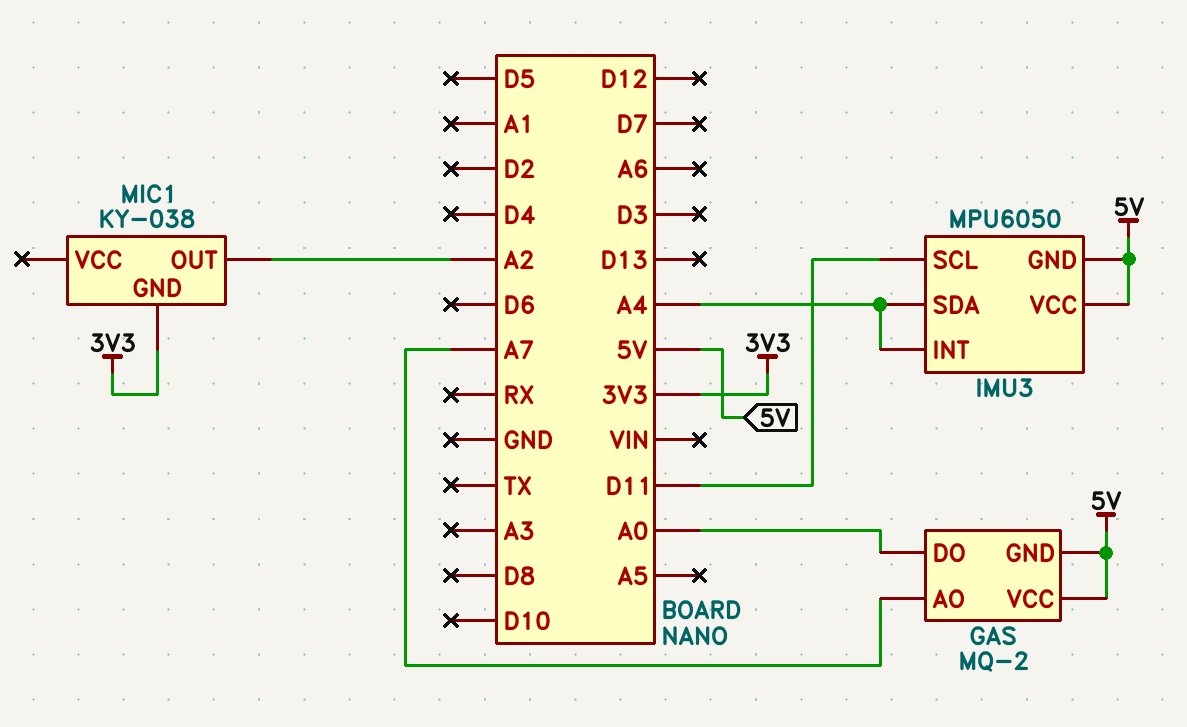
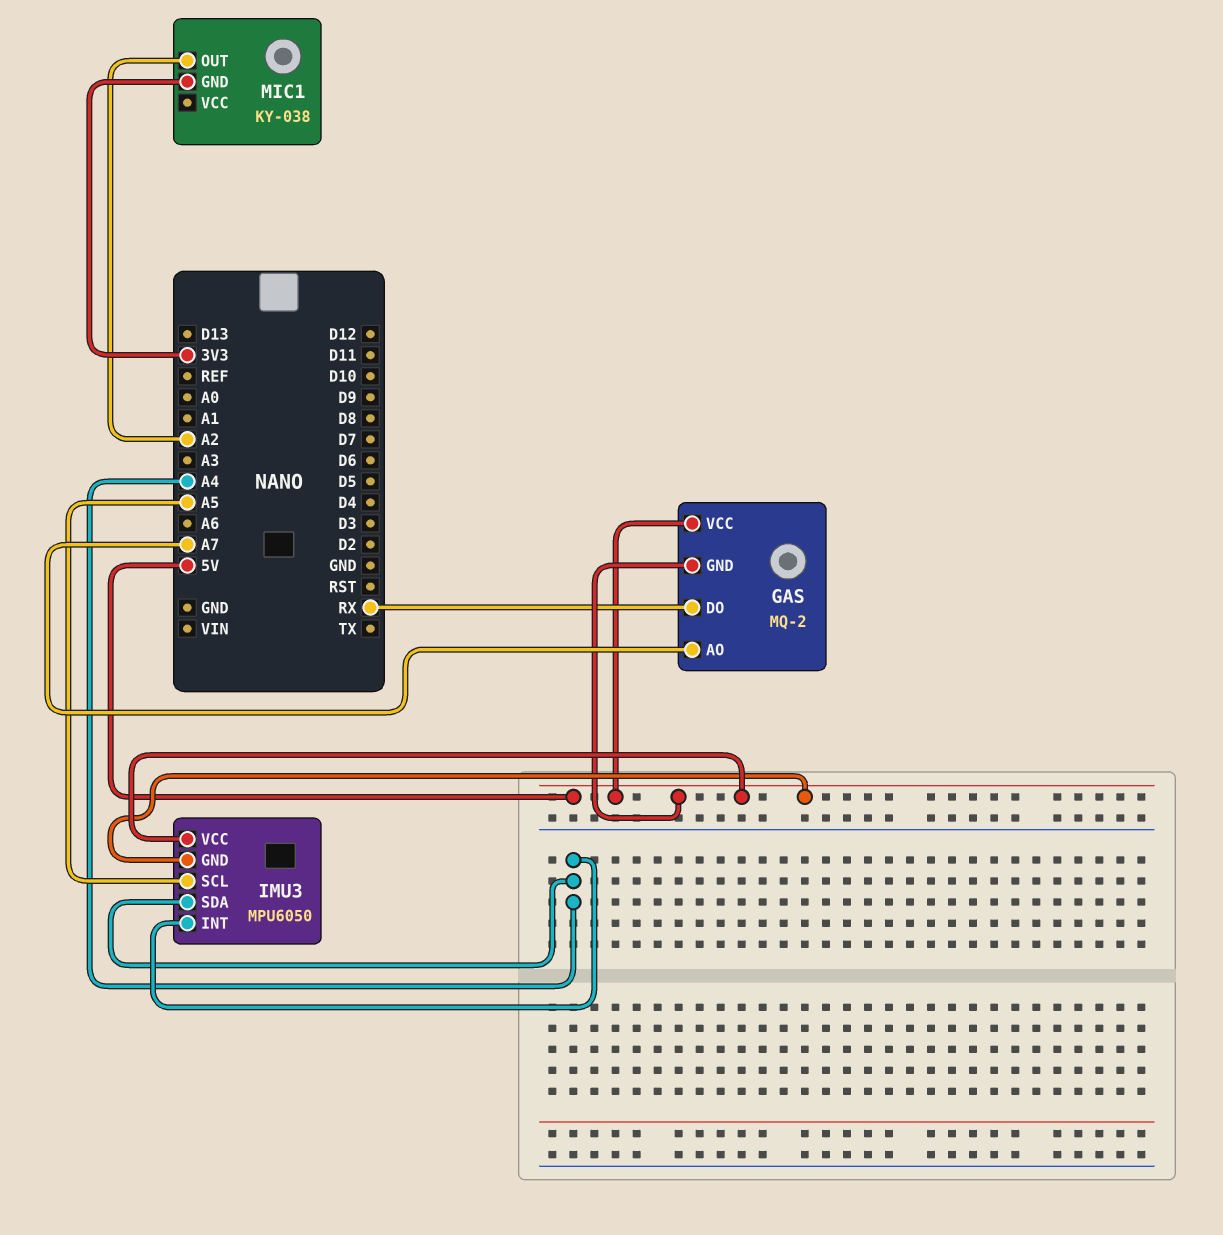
GAS pin DO: A0 -> RX
IMU3 pin SCL: D11 -> A5

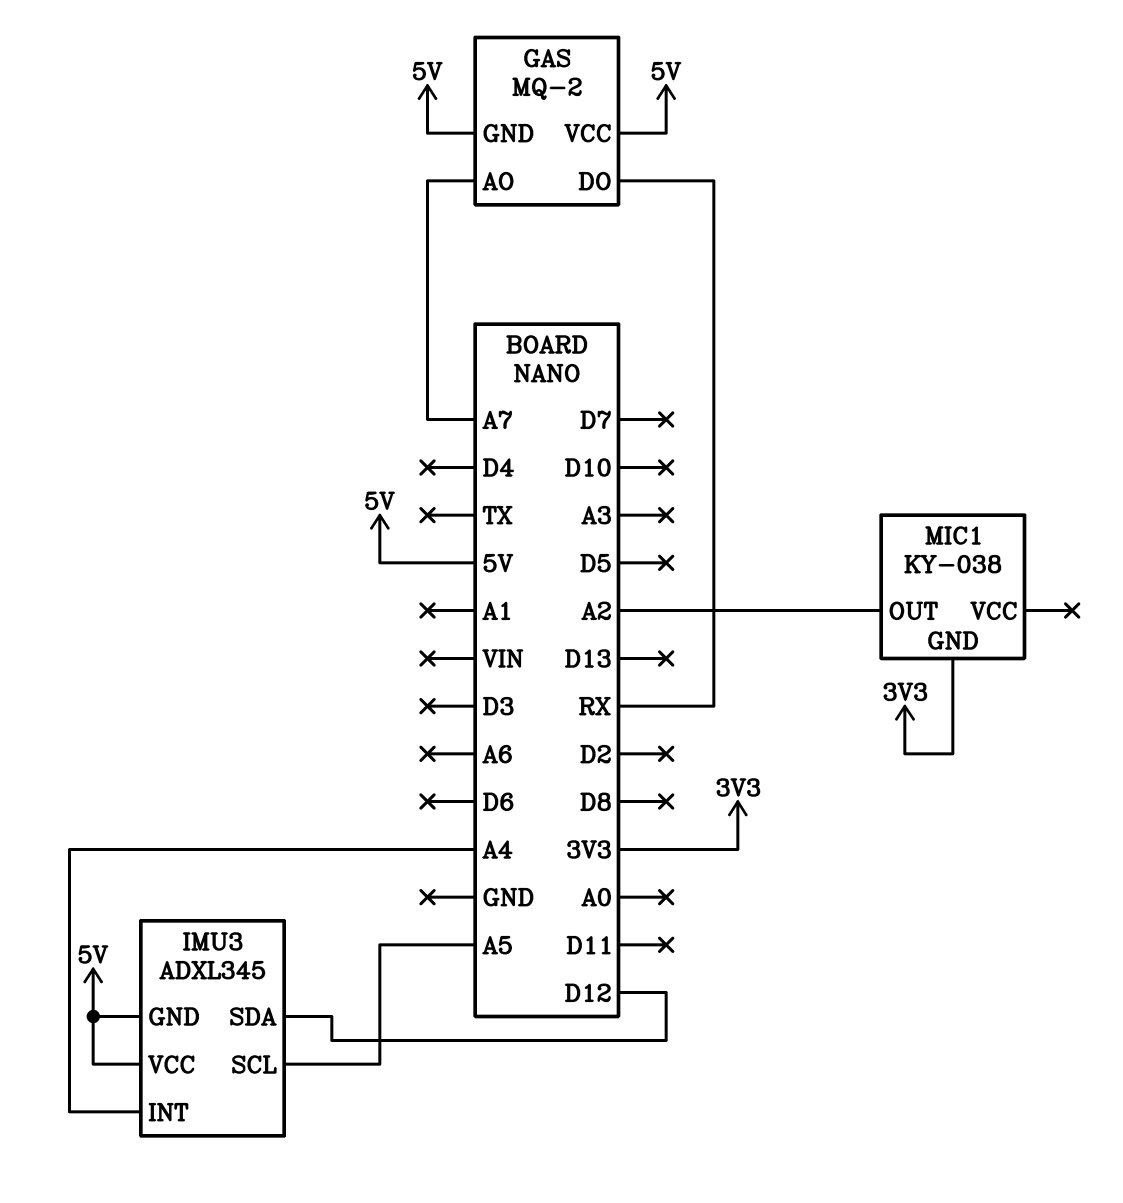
IMU3: MPU6050 -> ADXL345
IMU3 pin SDA: A4 -> D12

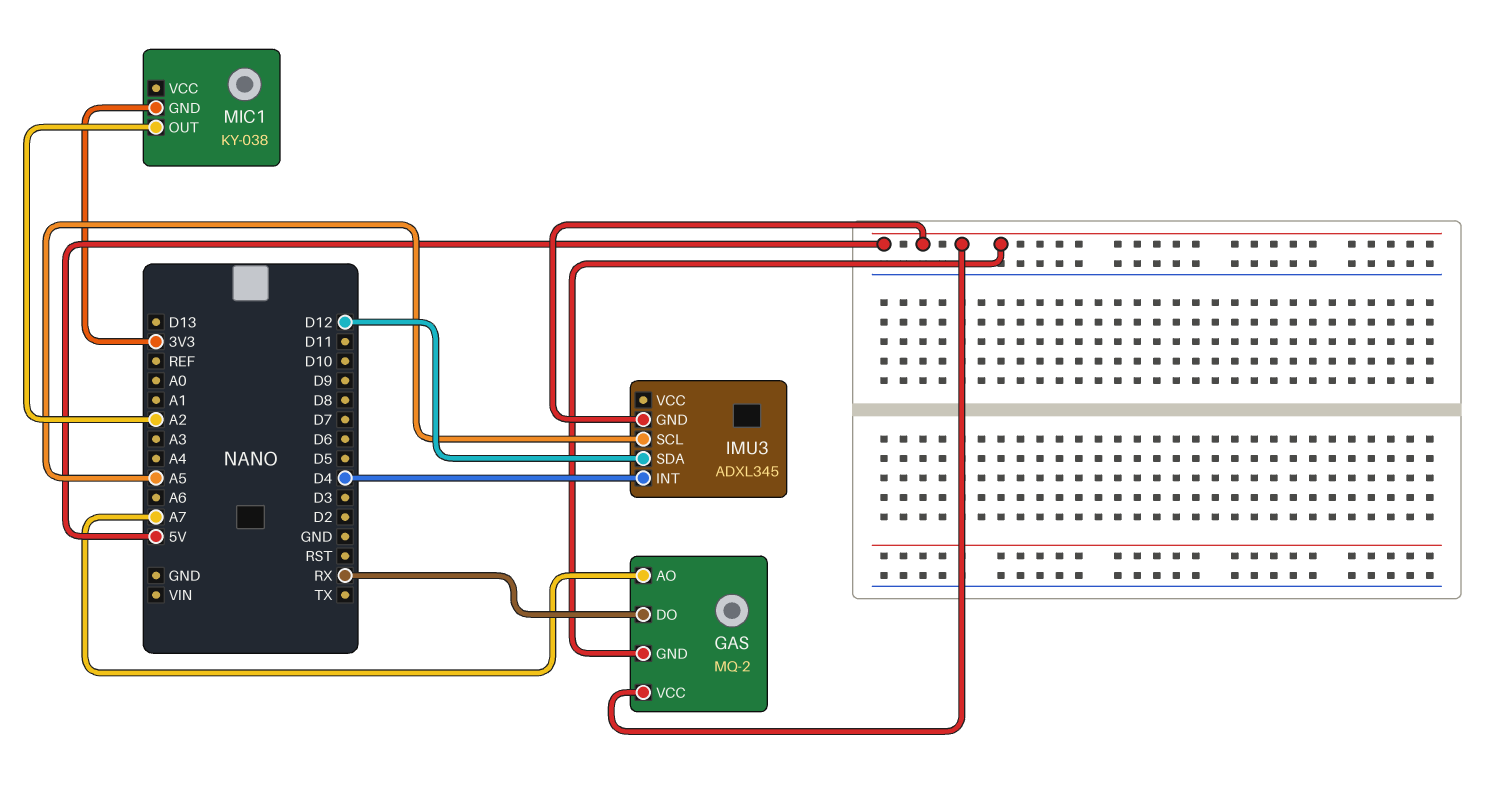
IMU3 pin INT: A4 -> D4
IMU3 pin VCC: 5V -> none

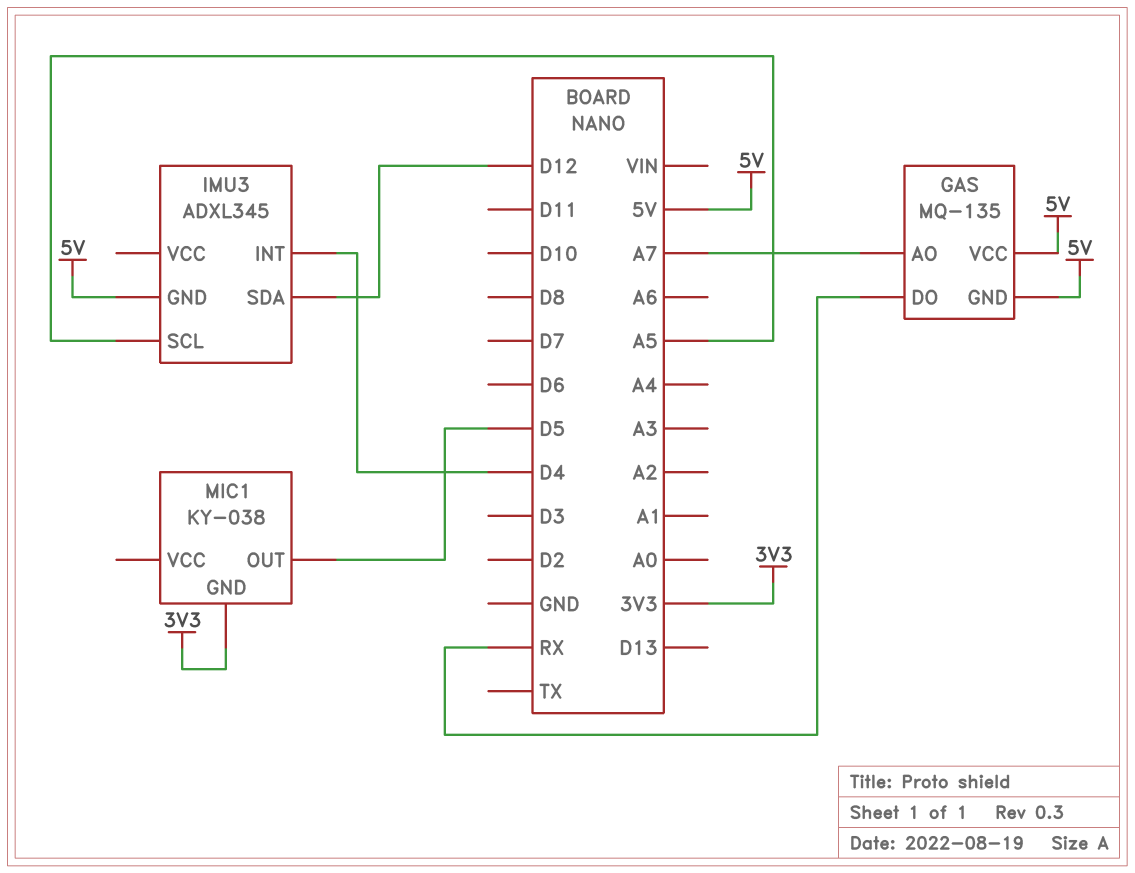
GAS: MQ-2 -> MQ-135
MIC1 pin OUT: A2 -> D5

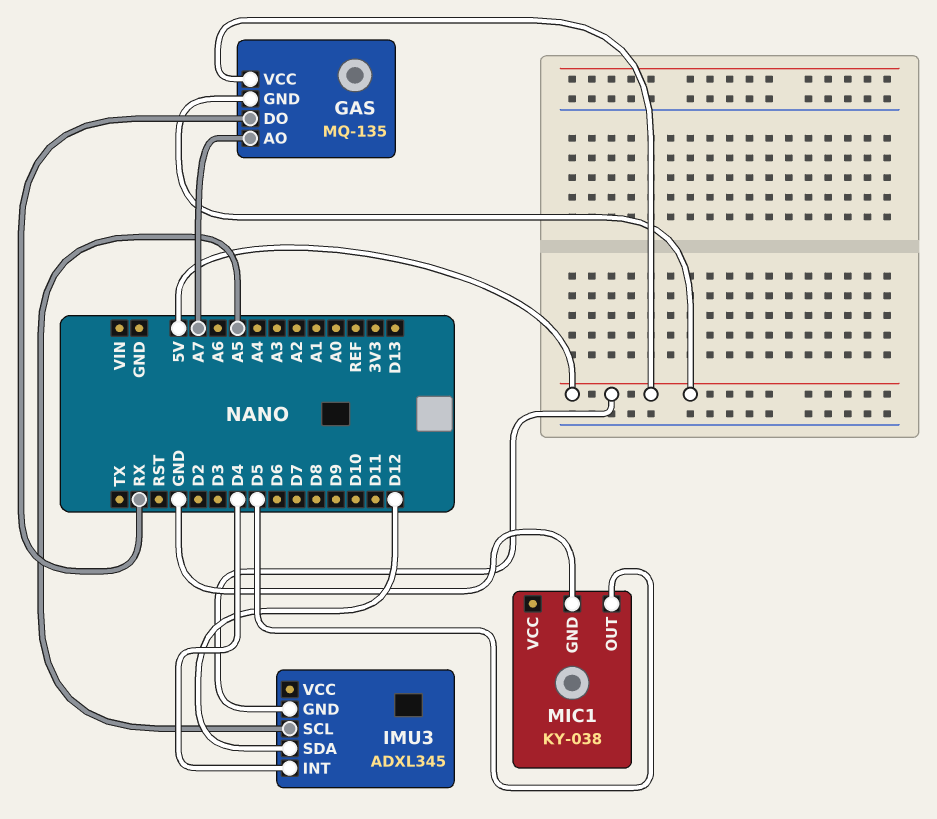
MIC1 pin GND: 3V3 -> GND

